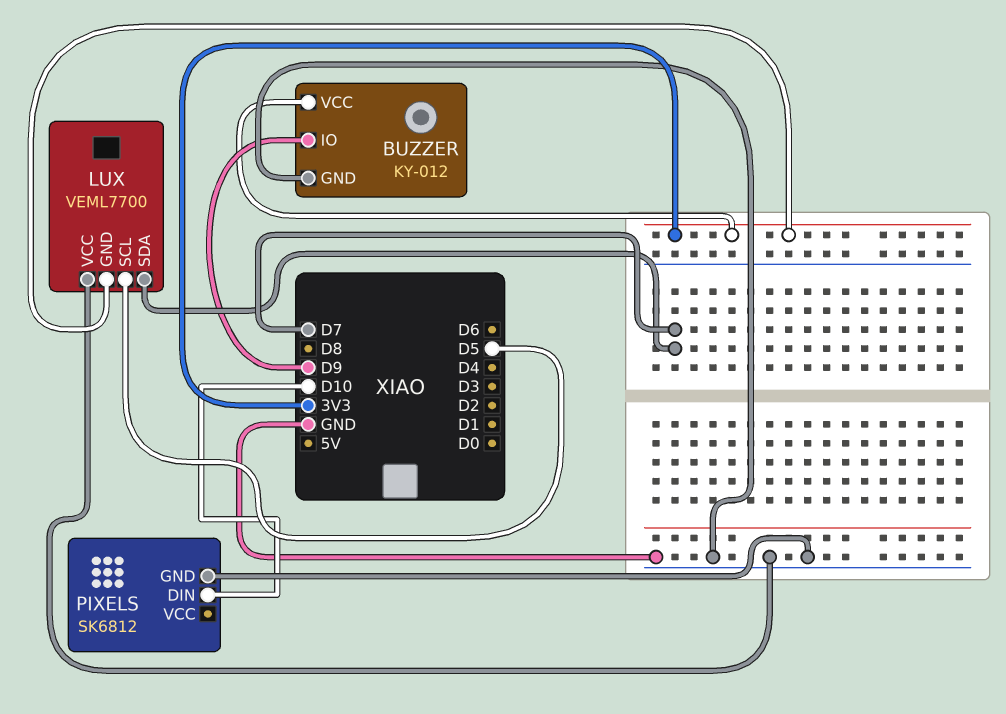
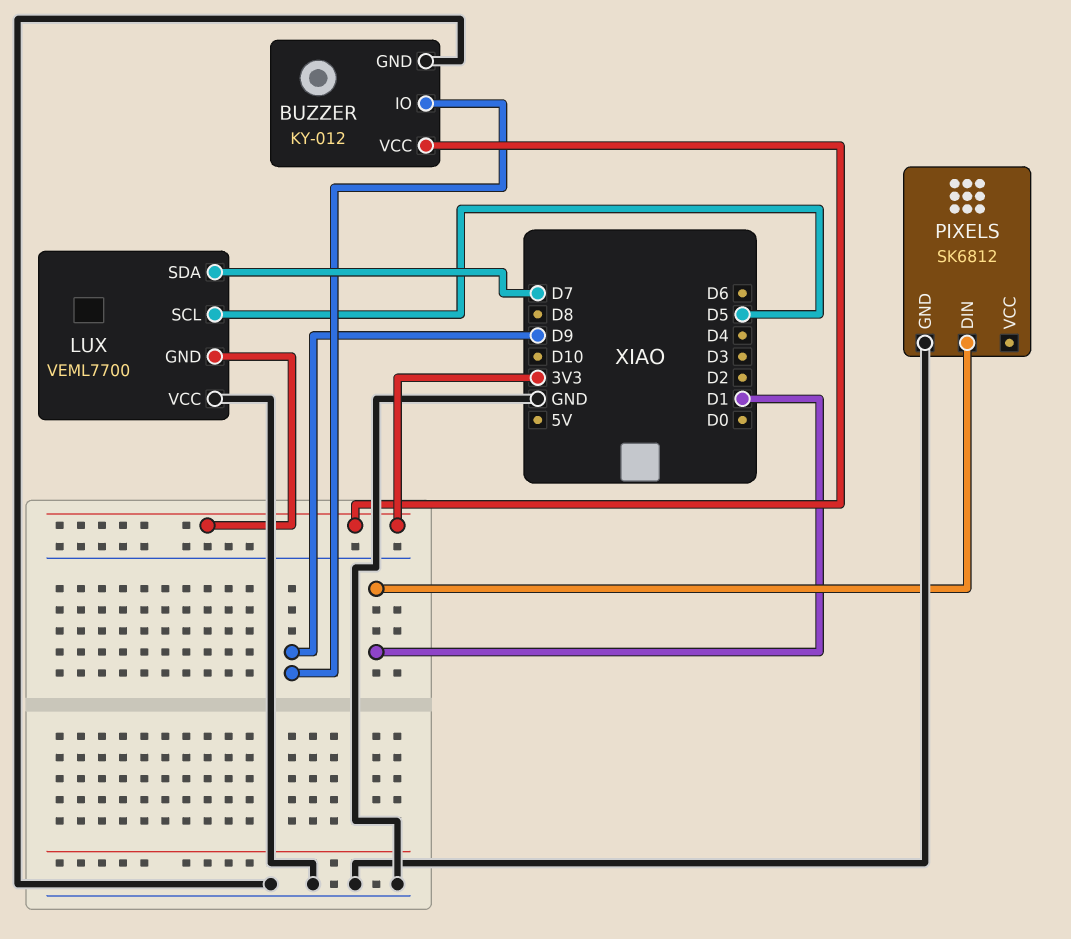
PIXELS pin DIN: D10 -> D1

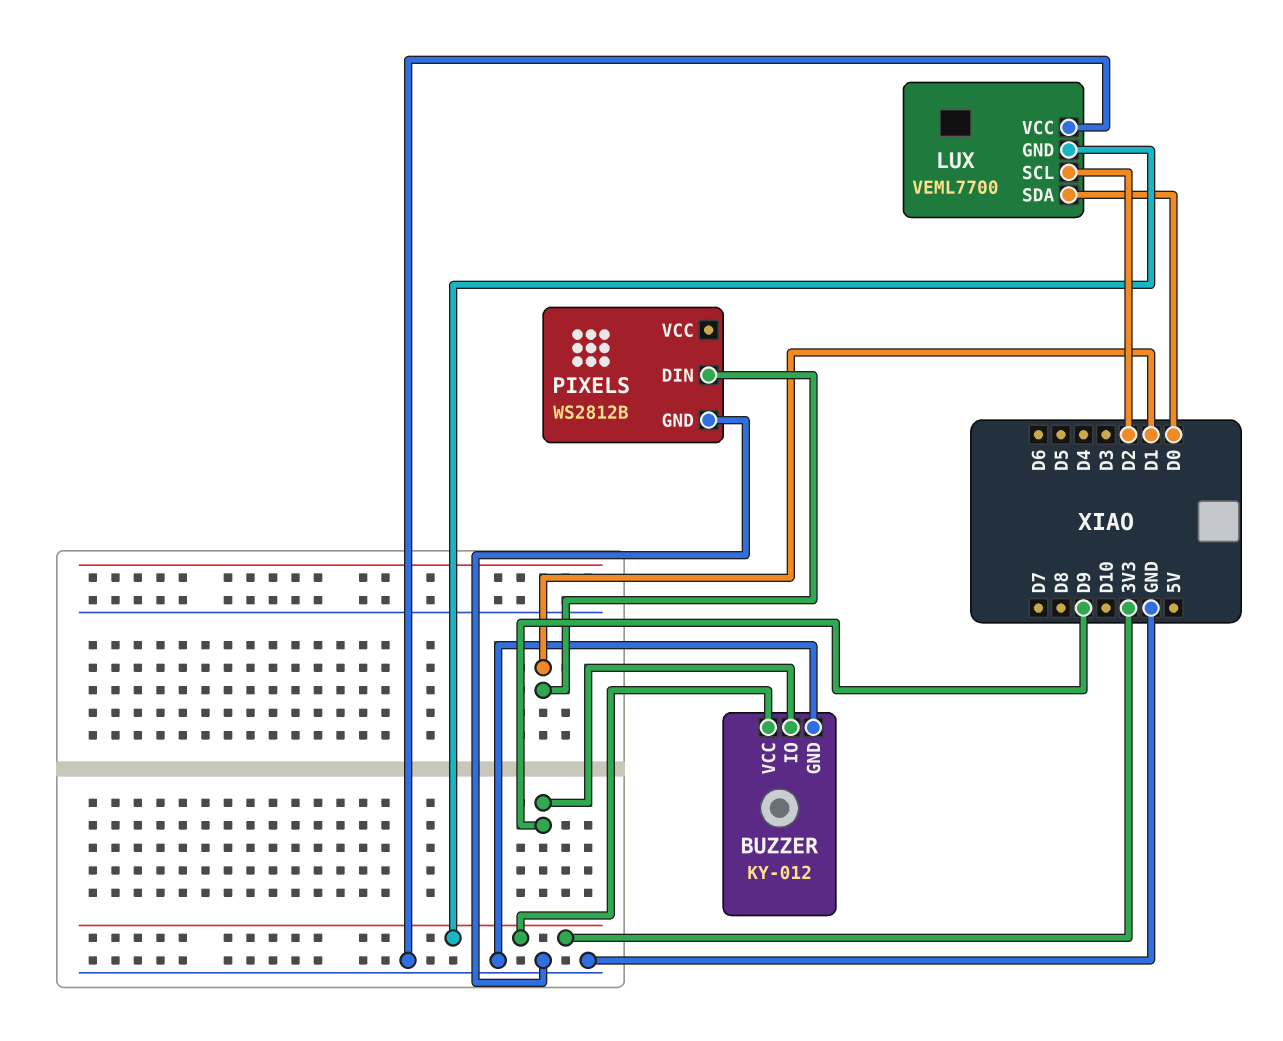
LUX pin SCL: D5 -> D2
LUX pin SDA: D7 -> D0
PIXELS: SK6812 -> WS2812B

